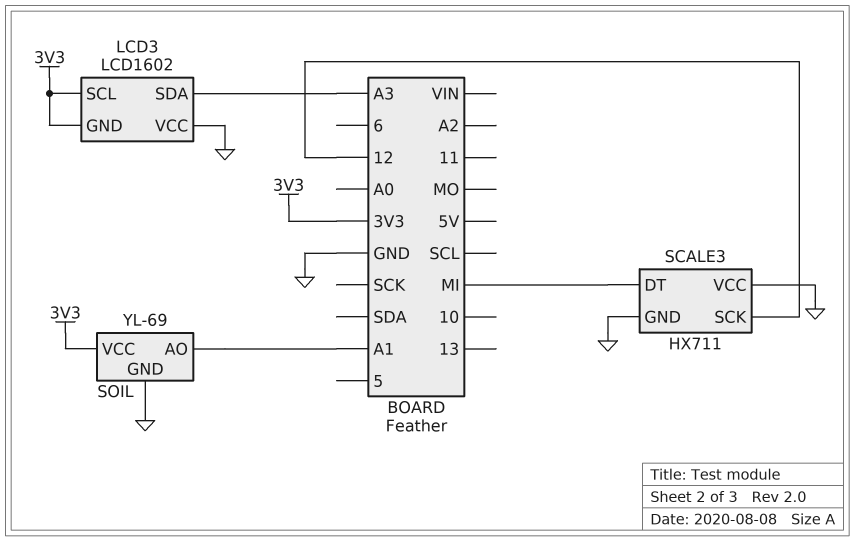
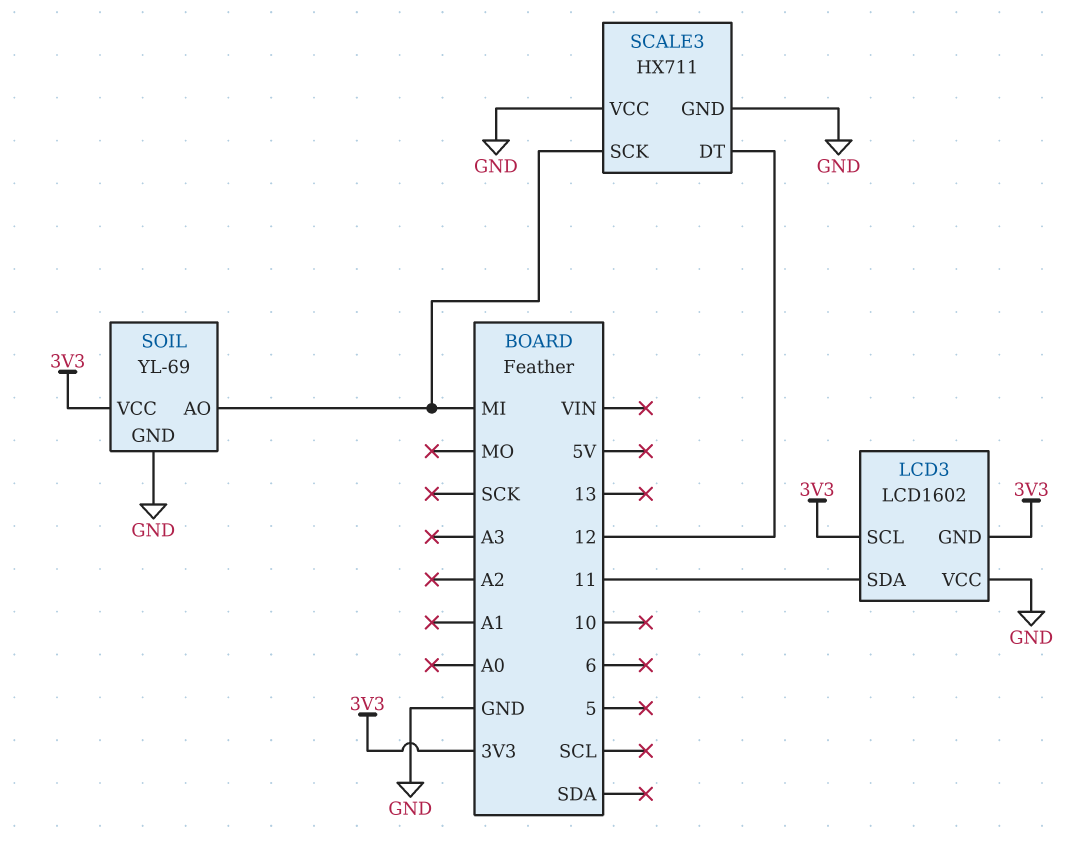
LCD3 pin SDA: A3 -> 11
SCALE3 pin DT: MI -> 12
SCALE3 pin SCK: 12 -> MI
SOIL pin AO: A1 -> MI

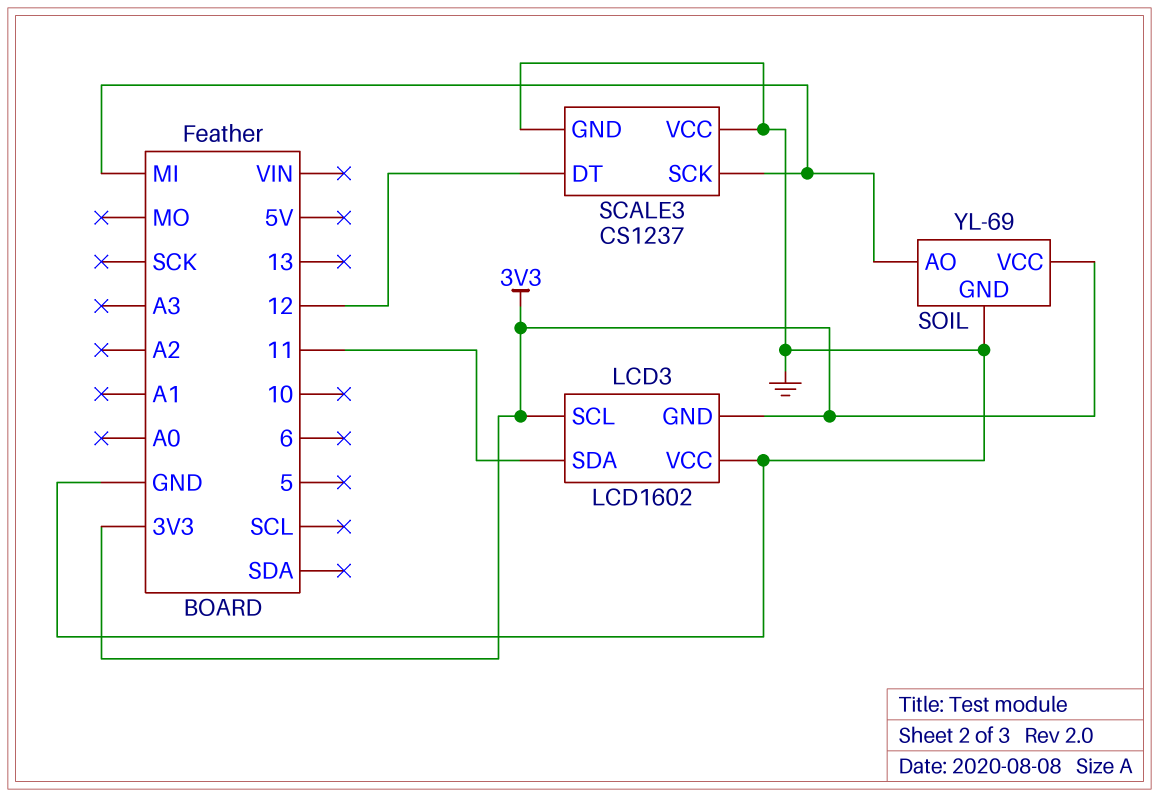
SCALE3: HX711 -> CS1237

